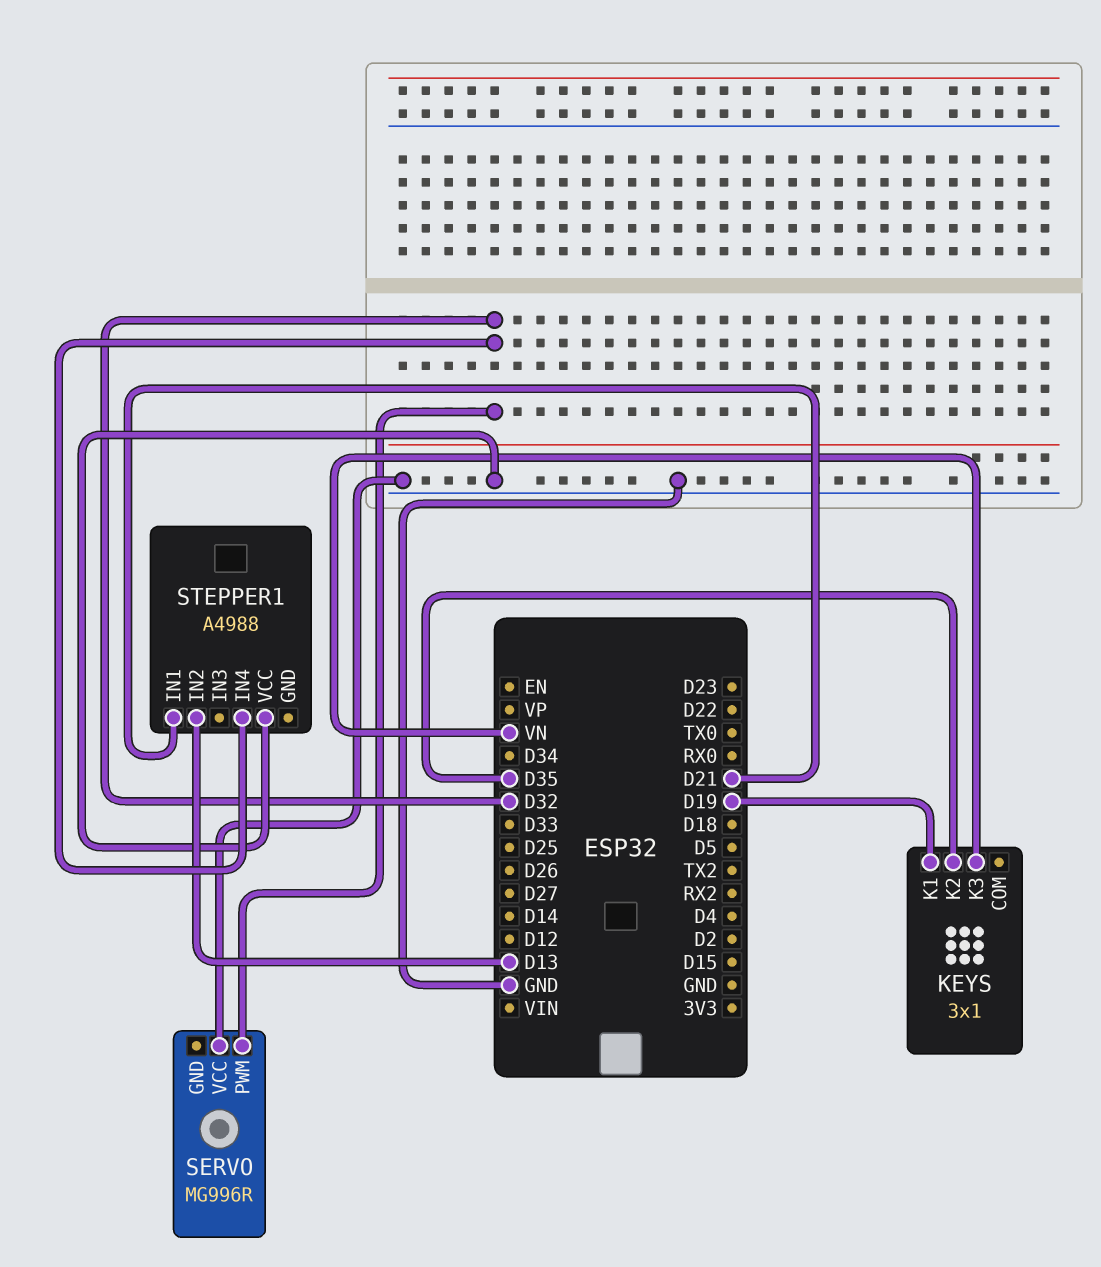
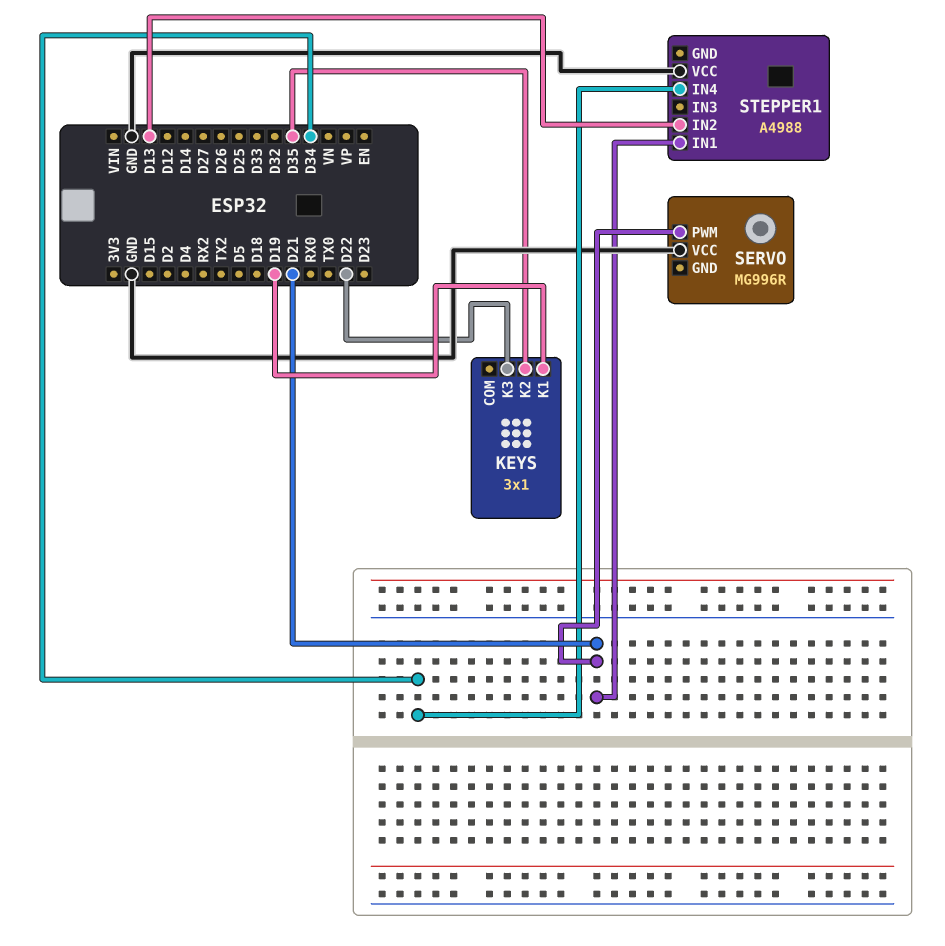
KEYS pin K3: VN -> D22
SERVO pin PWM: D32 -> D21
STEPPER1 pin IN4: D32 -> D34

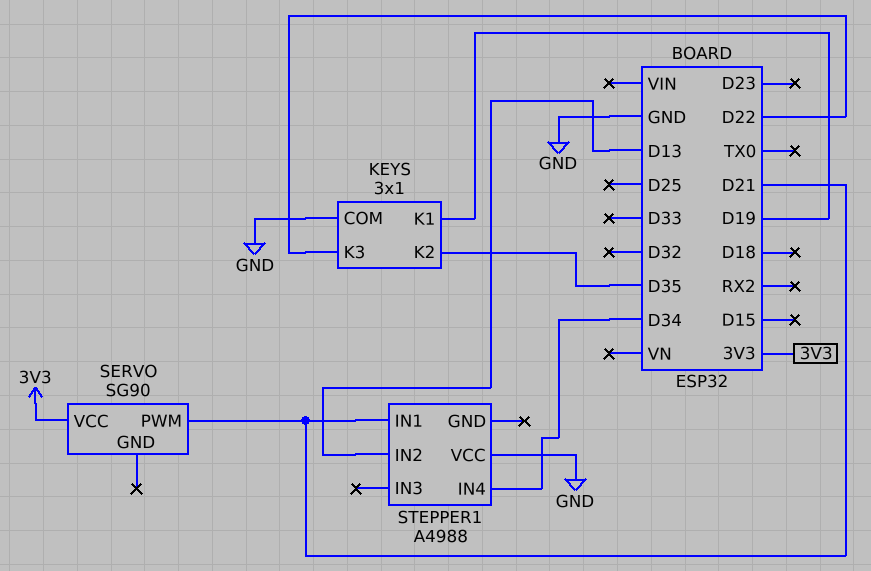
KEYS pin COM: none -> GND
SERVO: MG996R -> SG90
SERVO pin VCC: GND -> 3V3

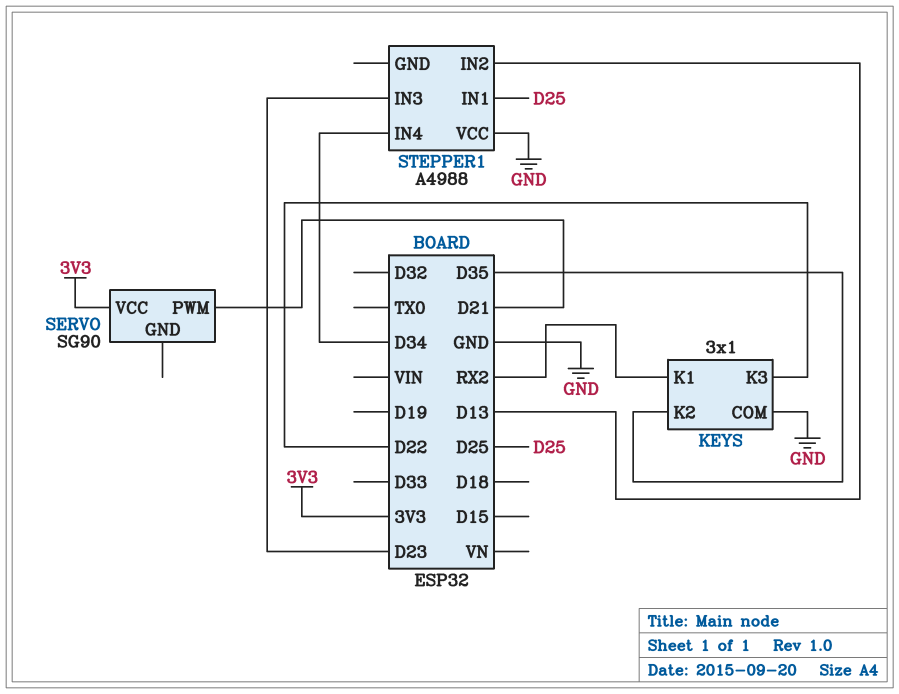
KEYS pin K1: D19 -> RX2
STEPPER1 pin IN1: D21 -> D25
STEPPER1 pin IN3: none -> D23

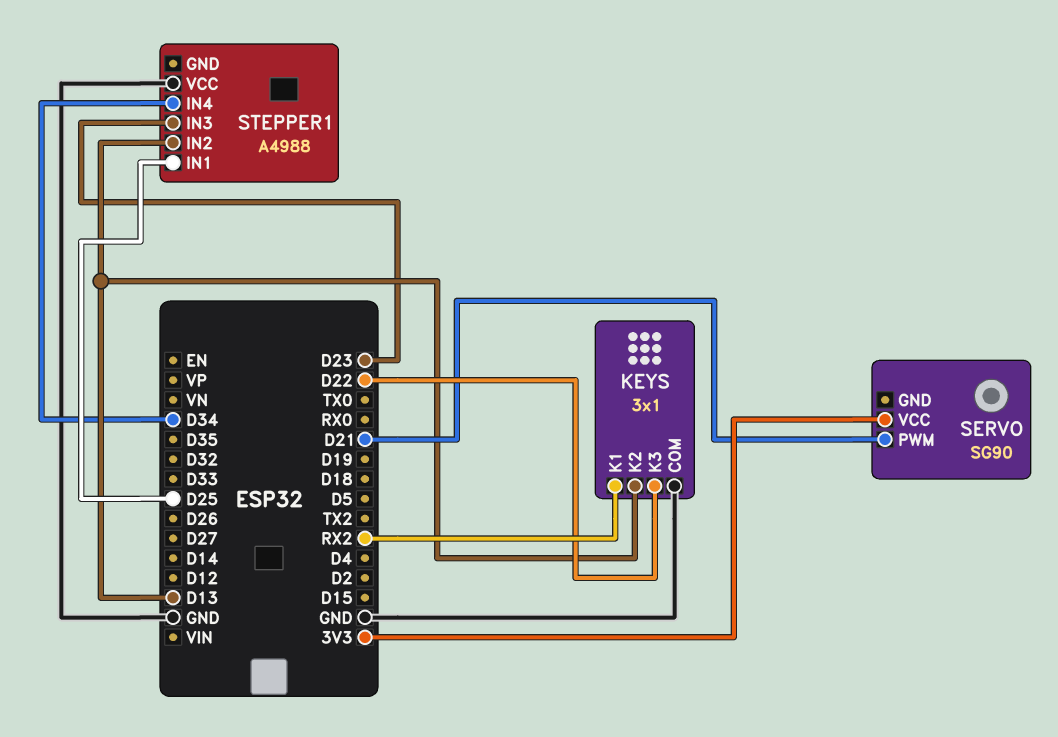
KEYS pin K2: D35 -> D13

